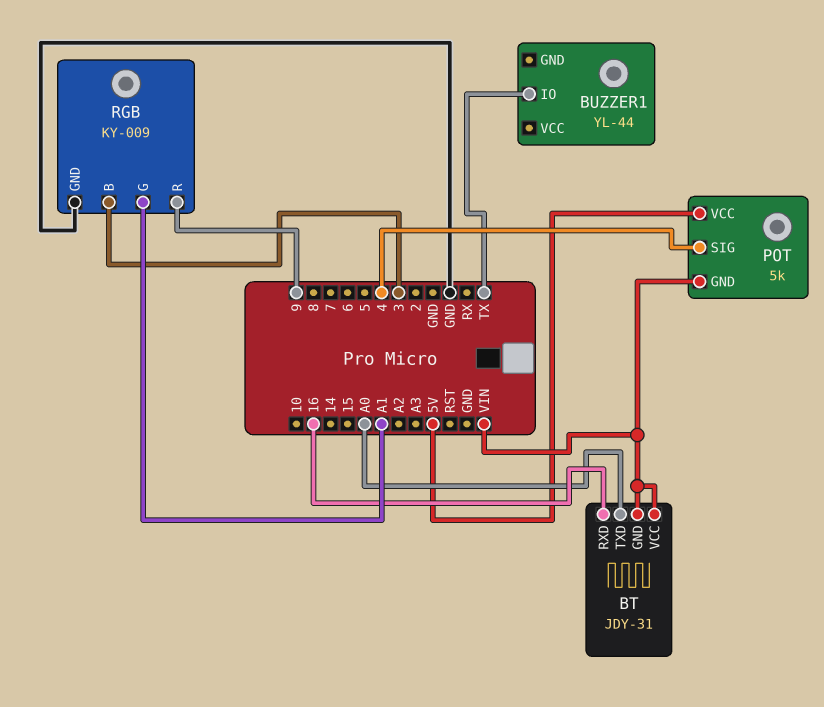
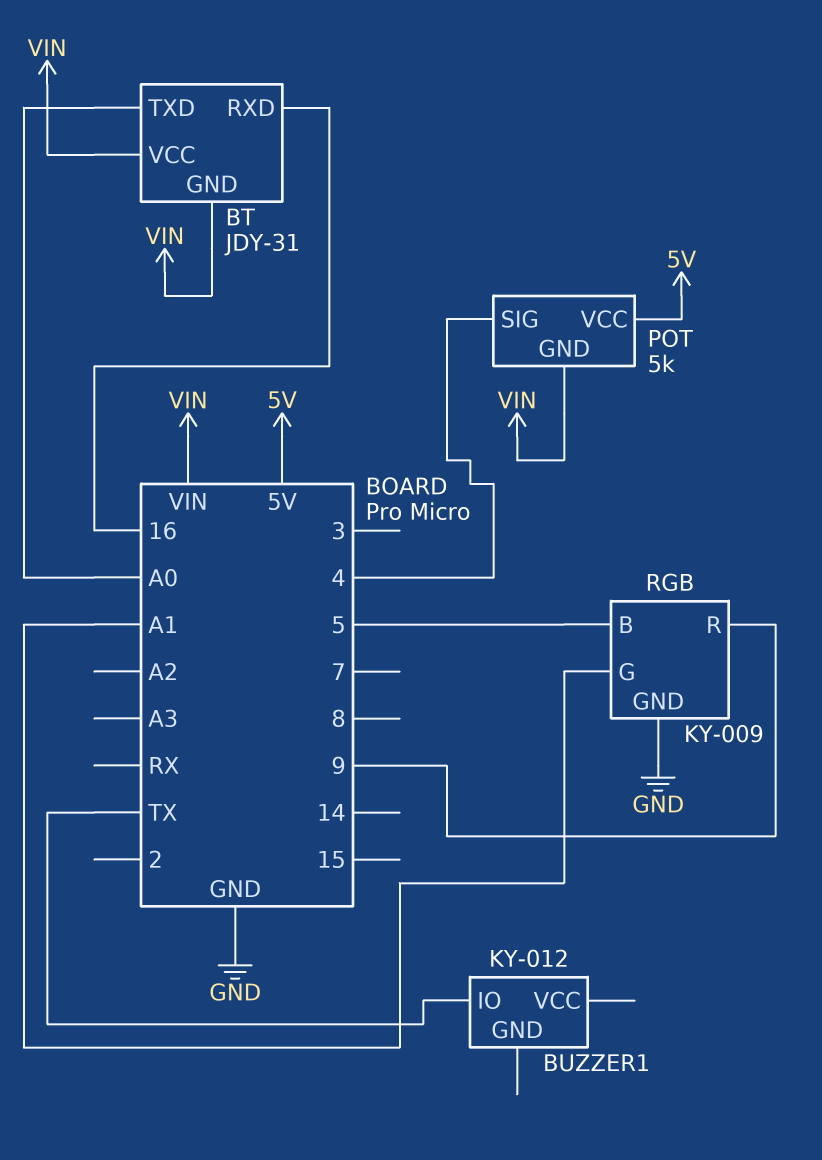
BUZZER1: YL-44 -> KY-012
RGB pin B: 3 -> 5

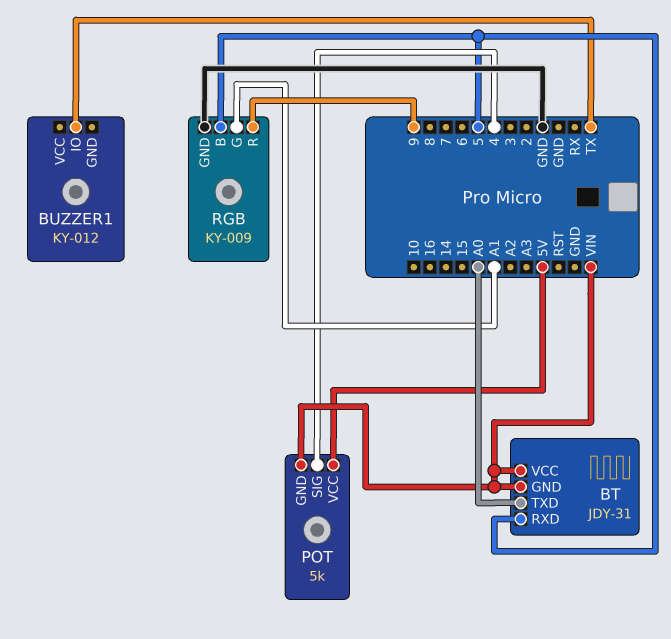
BT pin RXD: 16 -> 5

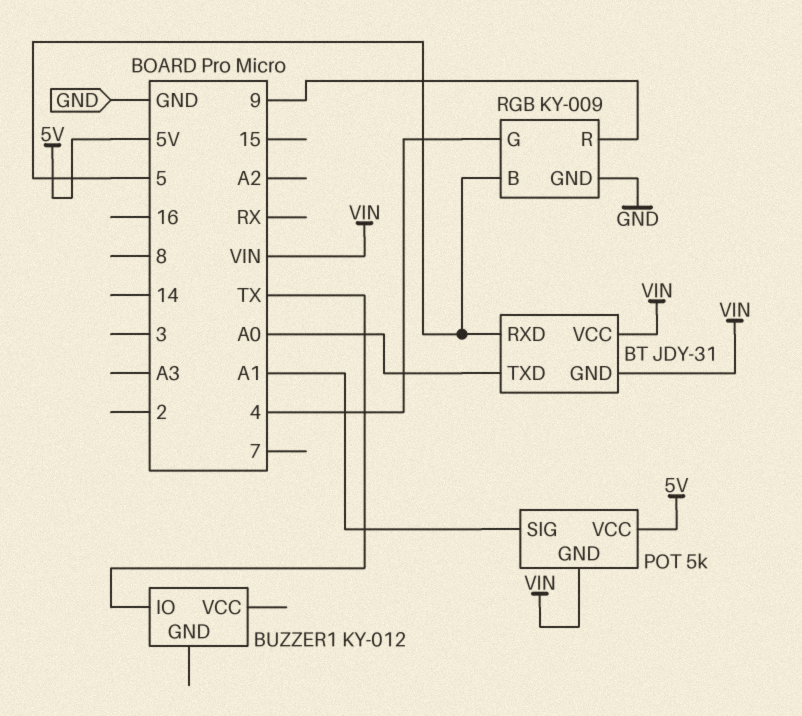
POT pin SIG: 4 -> A1
RGB pin G: A1 -> 4

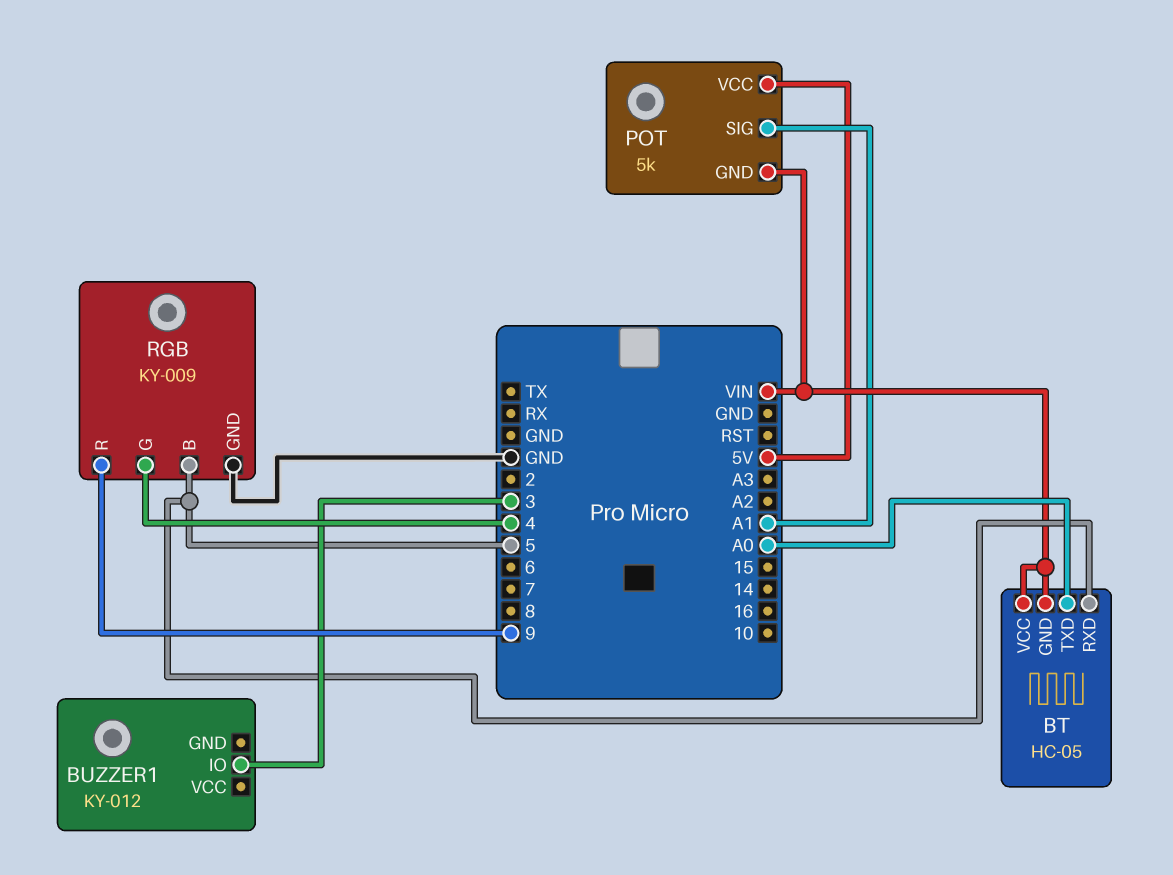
BT: JDY-31 -> HC-05
BUZZER1 pin IO: TX -> 3

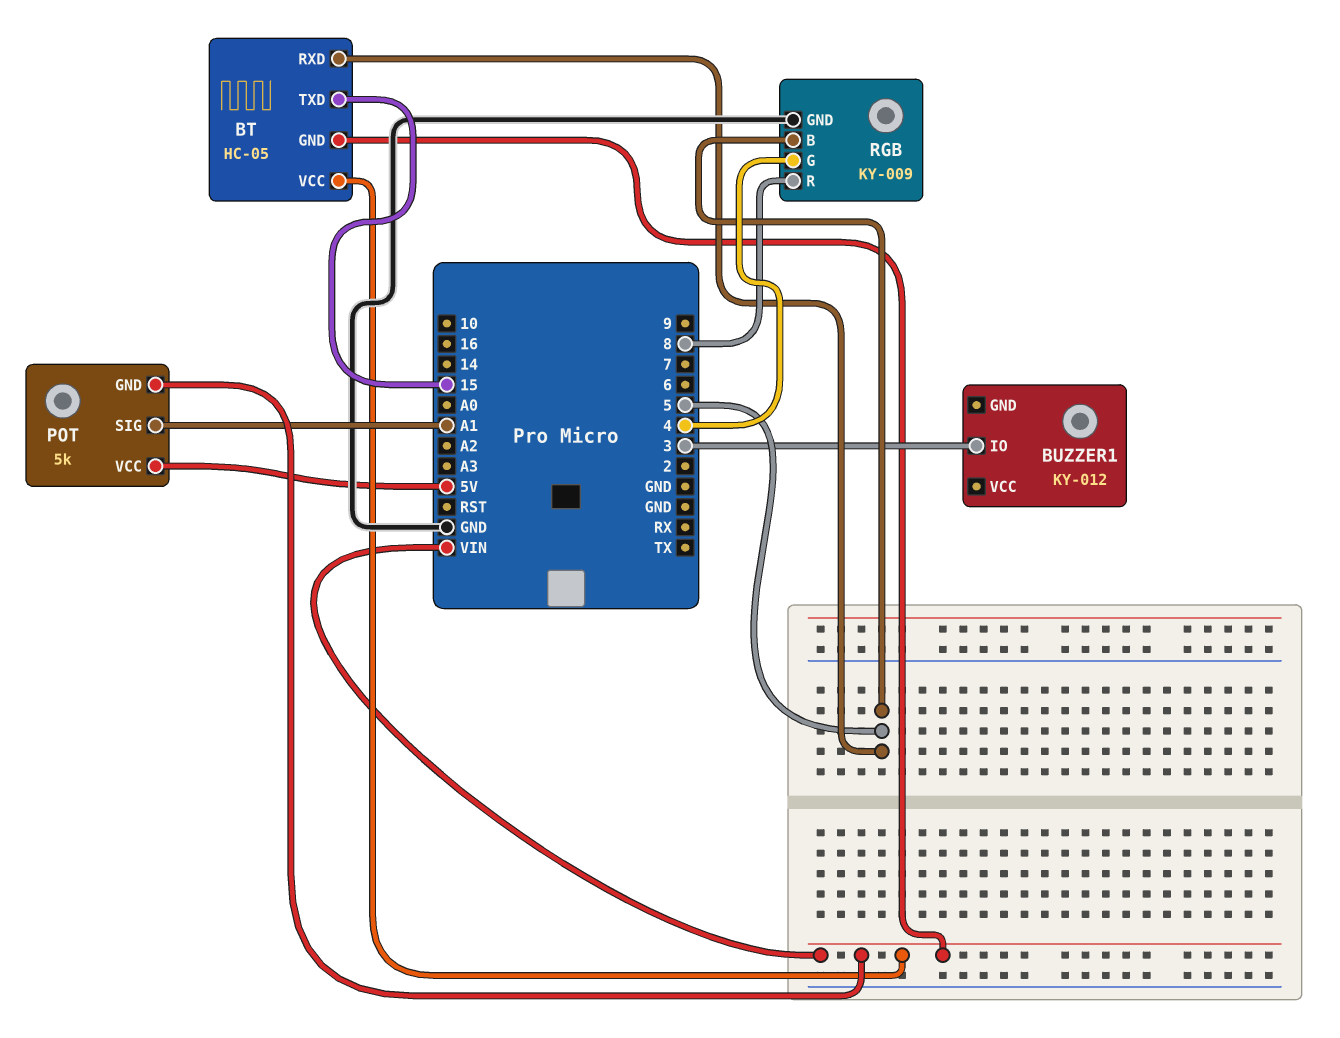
BT pin TXD: A0 -> 15
RGB pin R: 9 -> 8

